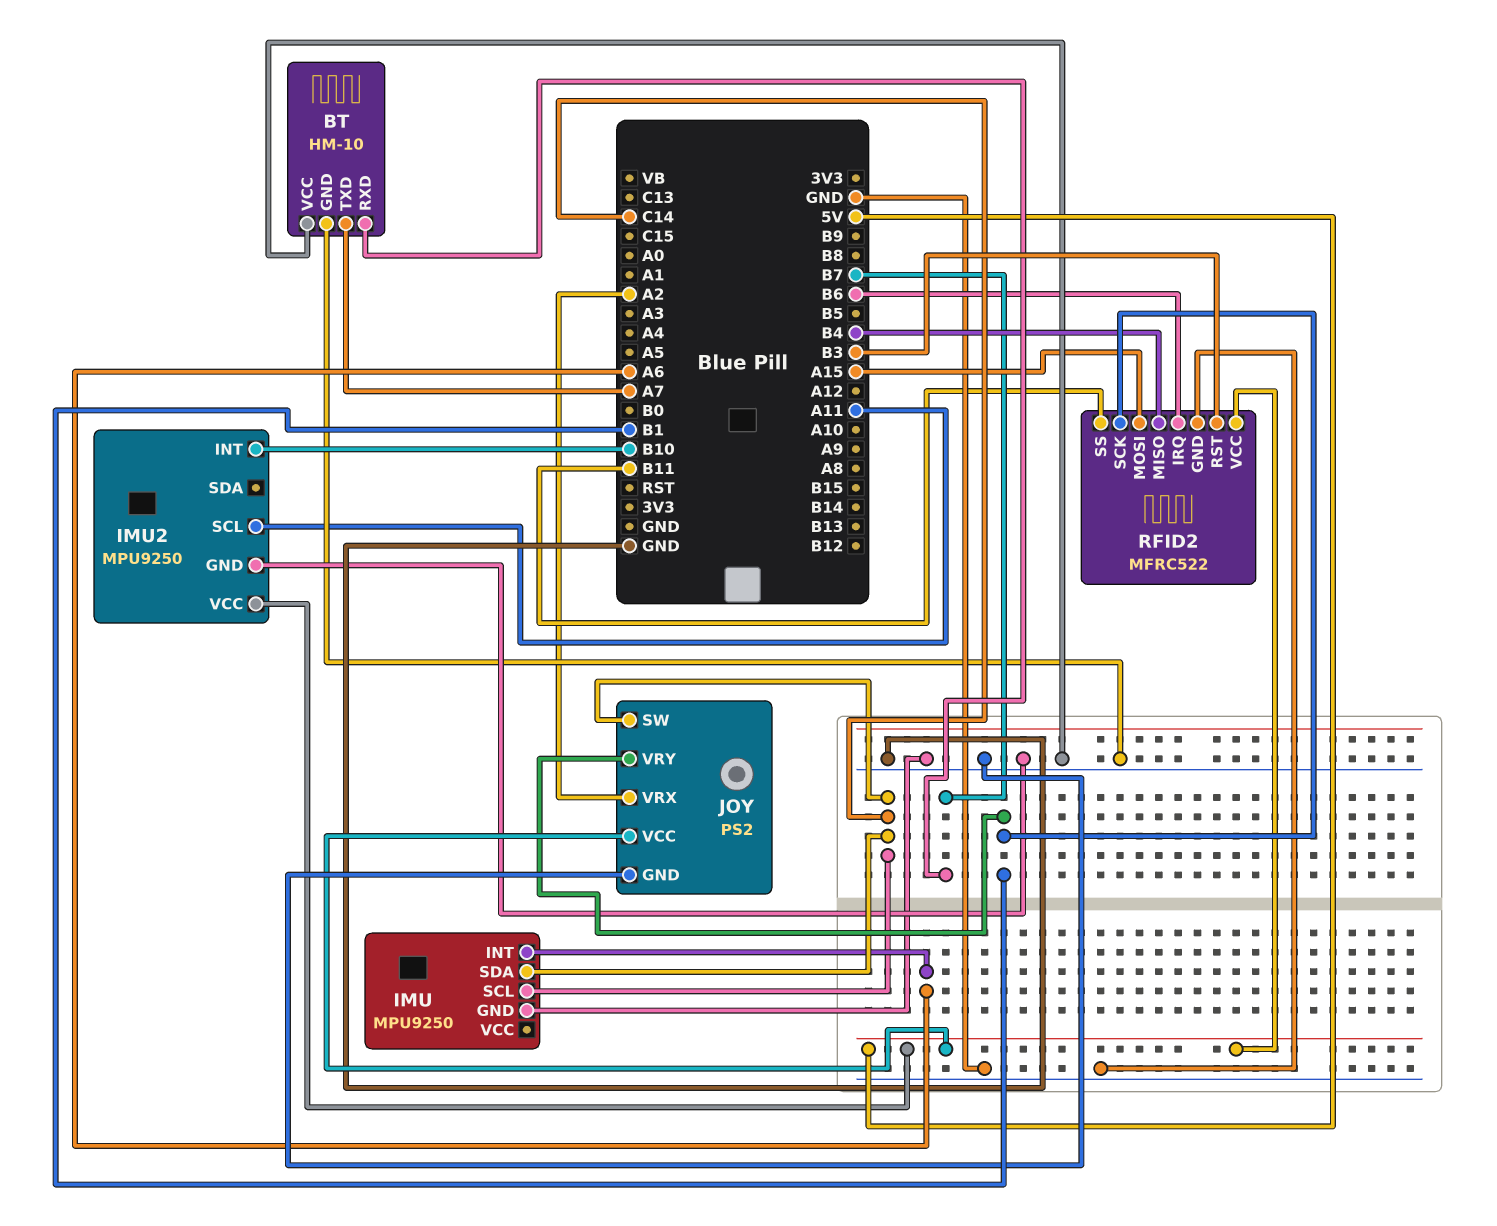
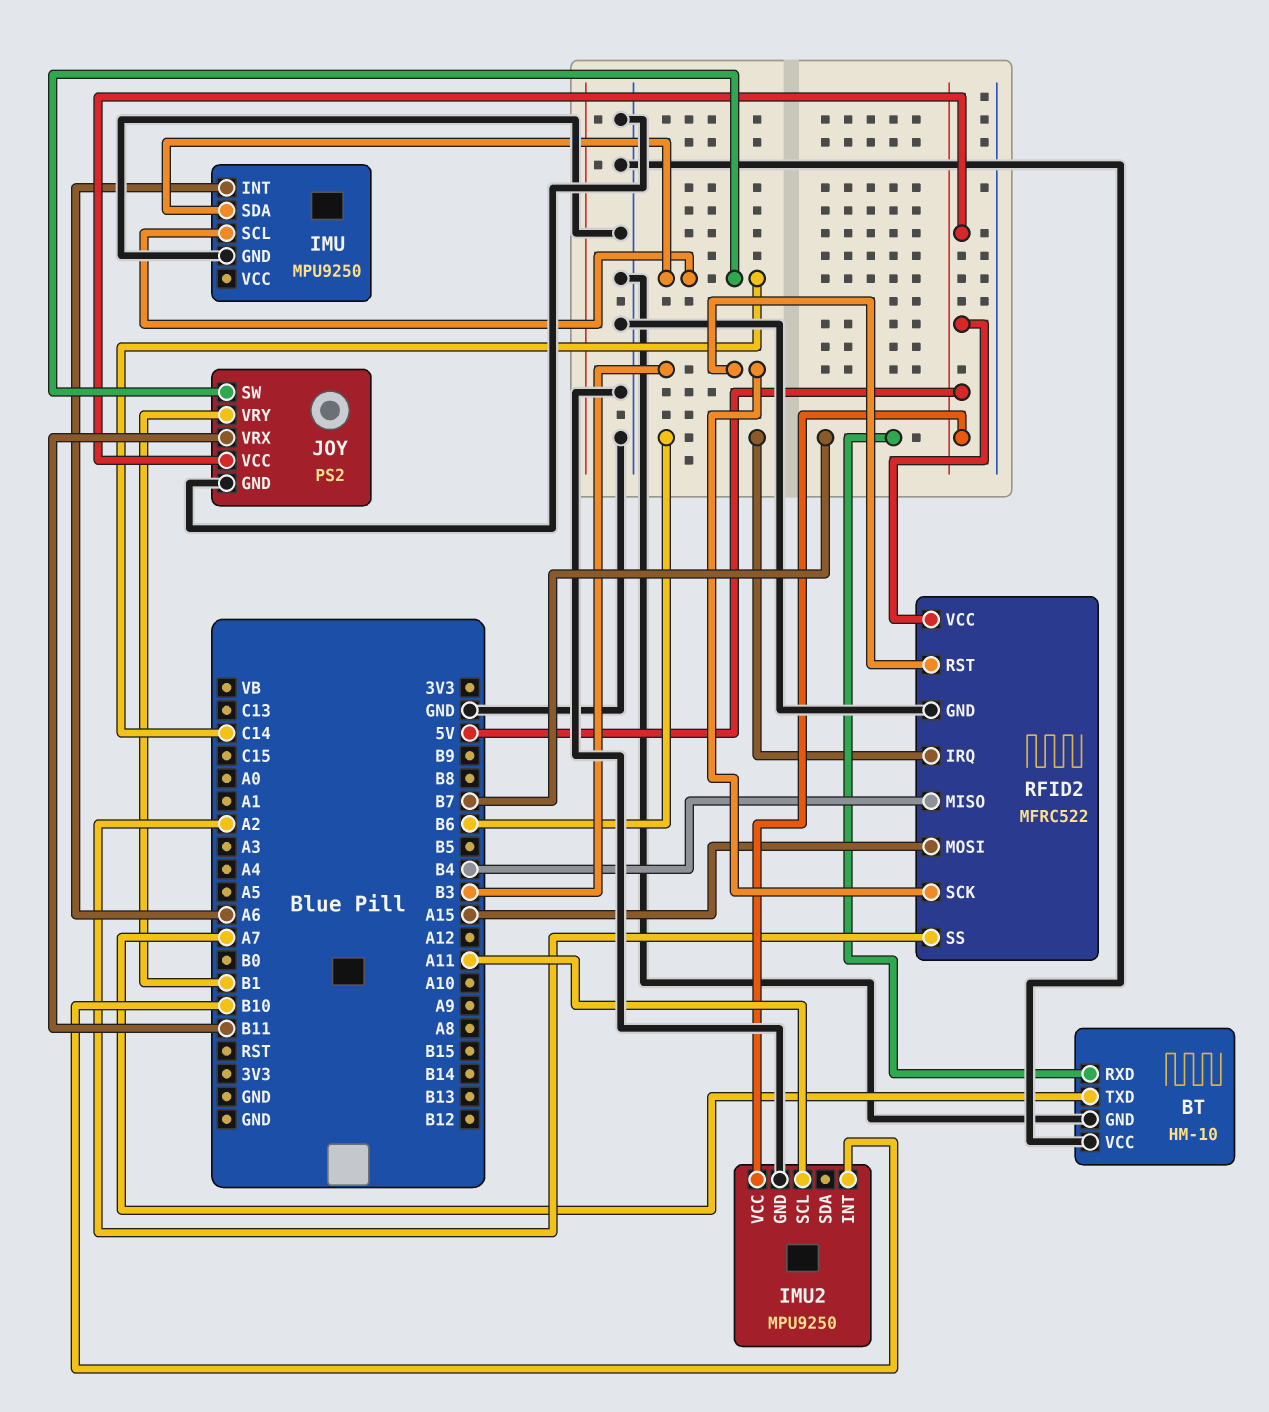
JOY pin VRX: A2 -> B11
RFID2 pin SCK: B1 -> B3
RFID2 pin SS: B11 -> A2

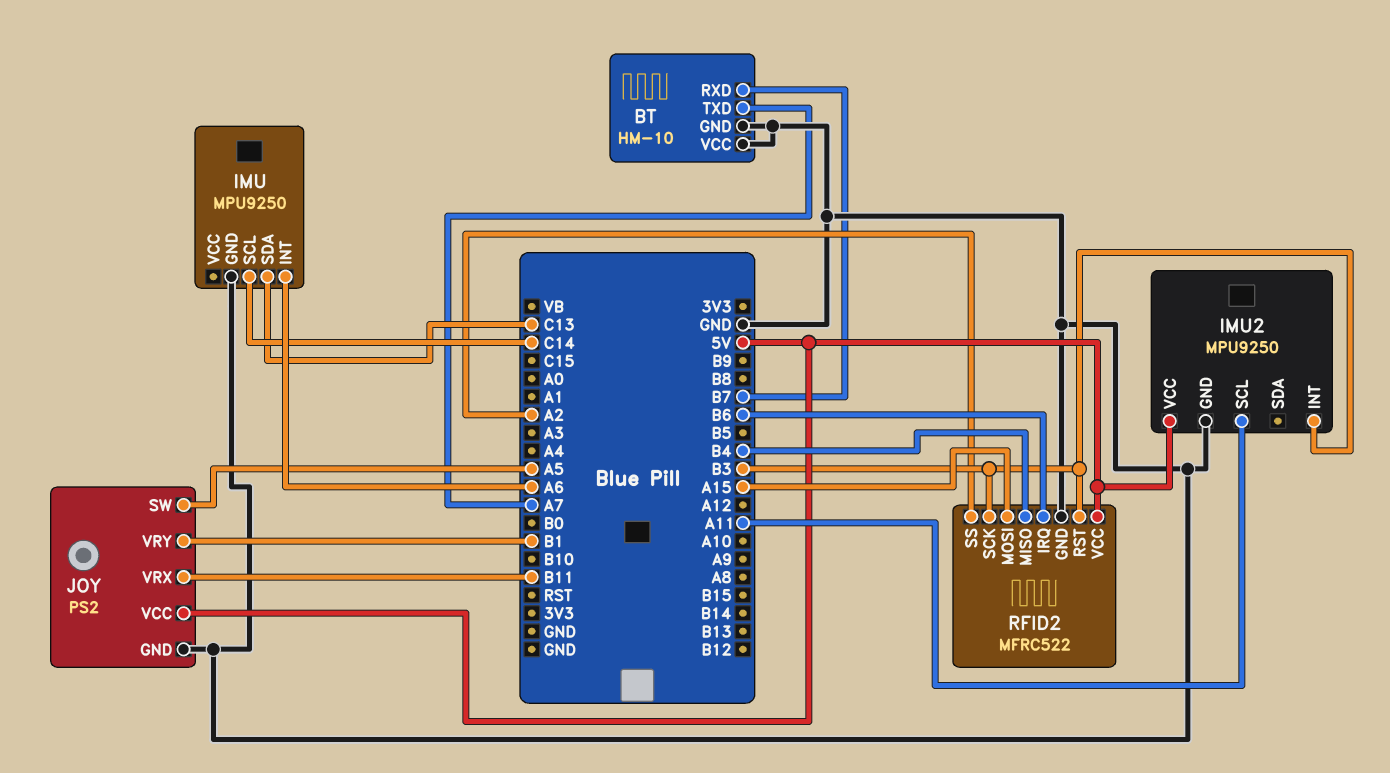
IMU pin SDA: C14 -> C13
IMU2 pin INT: B10 -> B3
JOY pin SW: C14 -> A5

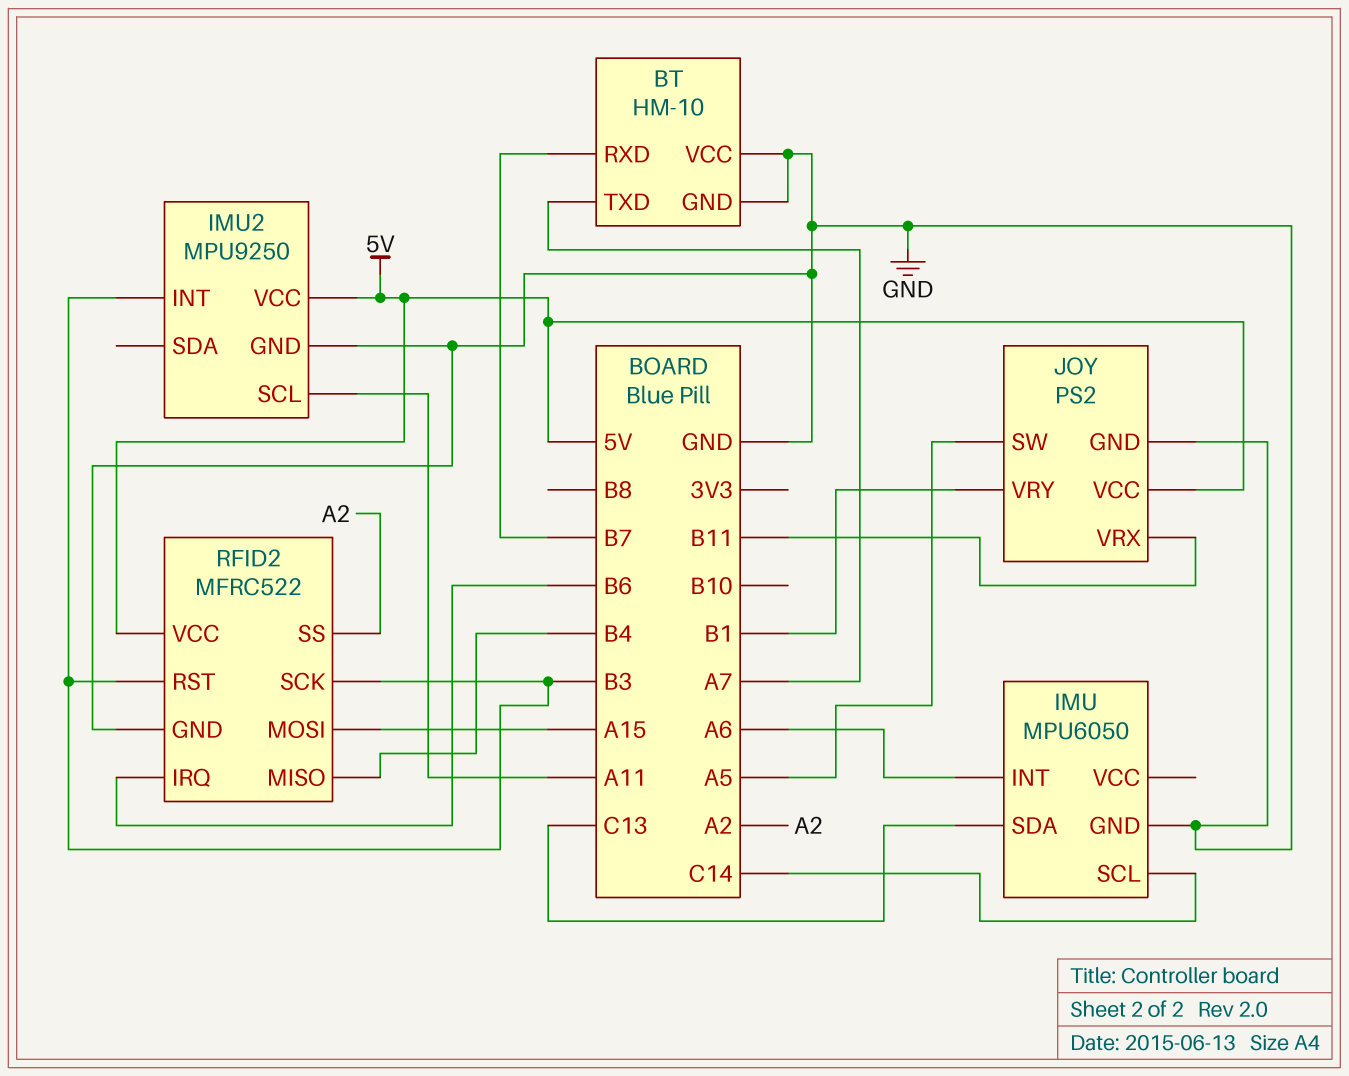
IMU: MPU9250 -> MPU6050

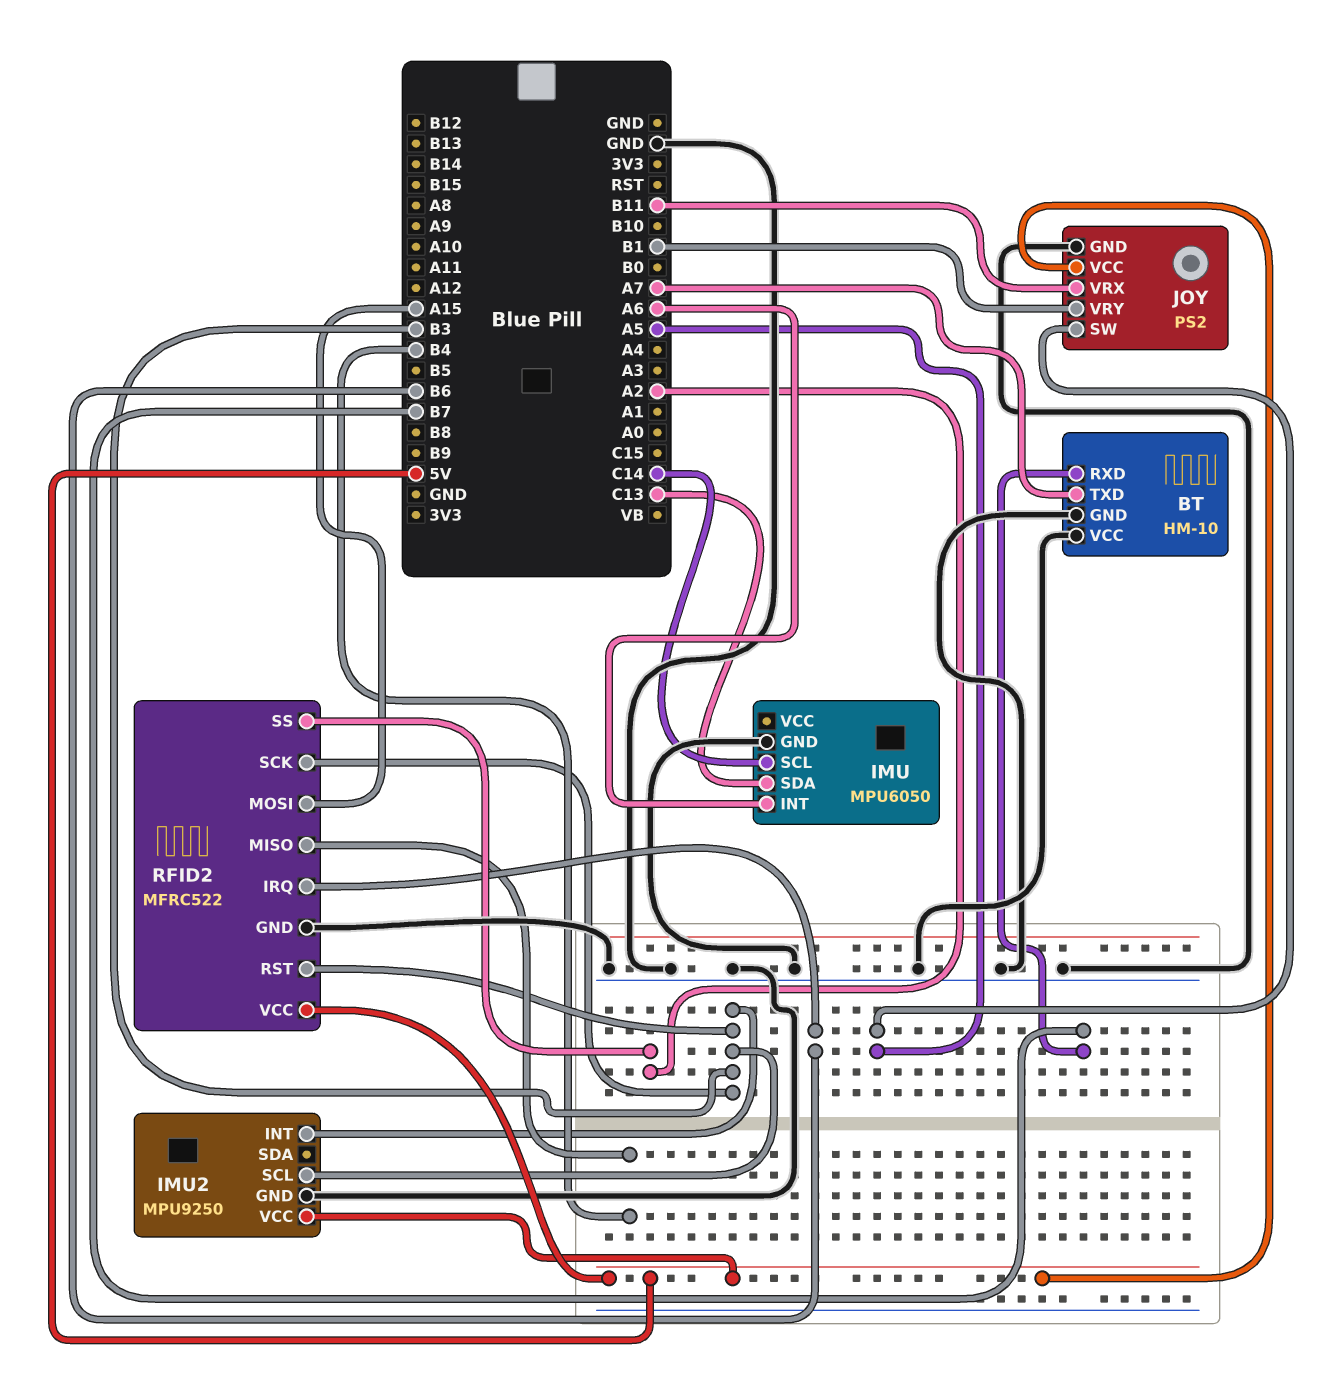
IMU2 pin SCL: A11 -> B3

